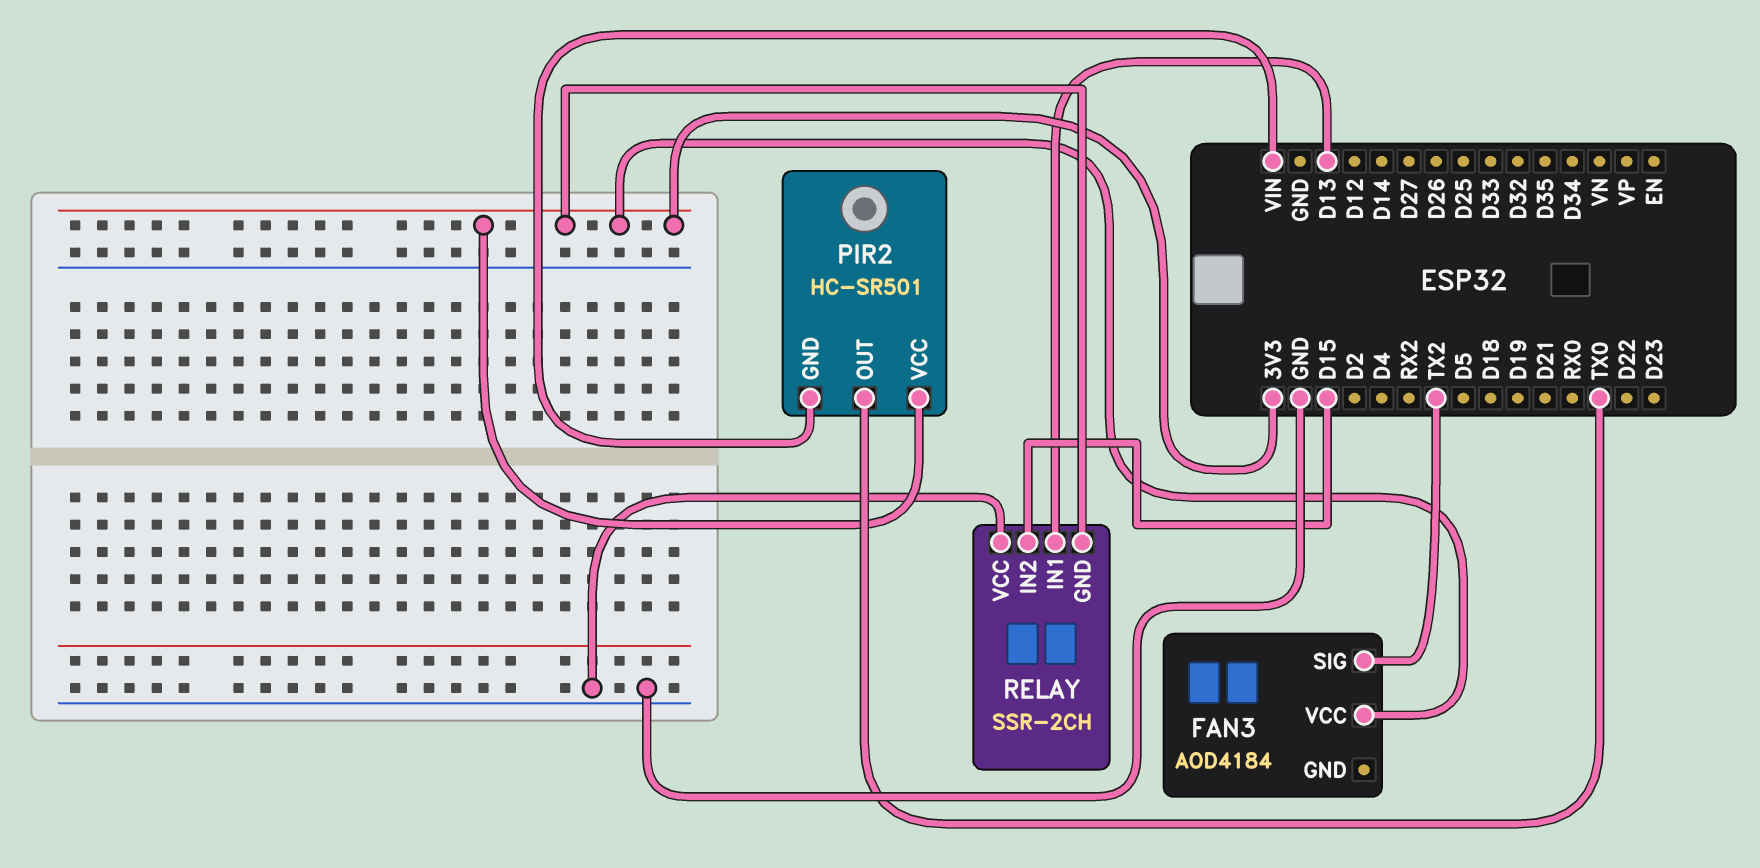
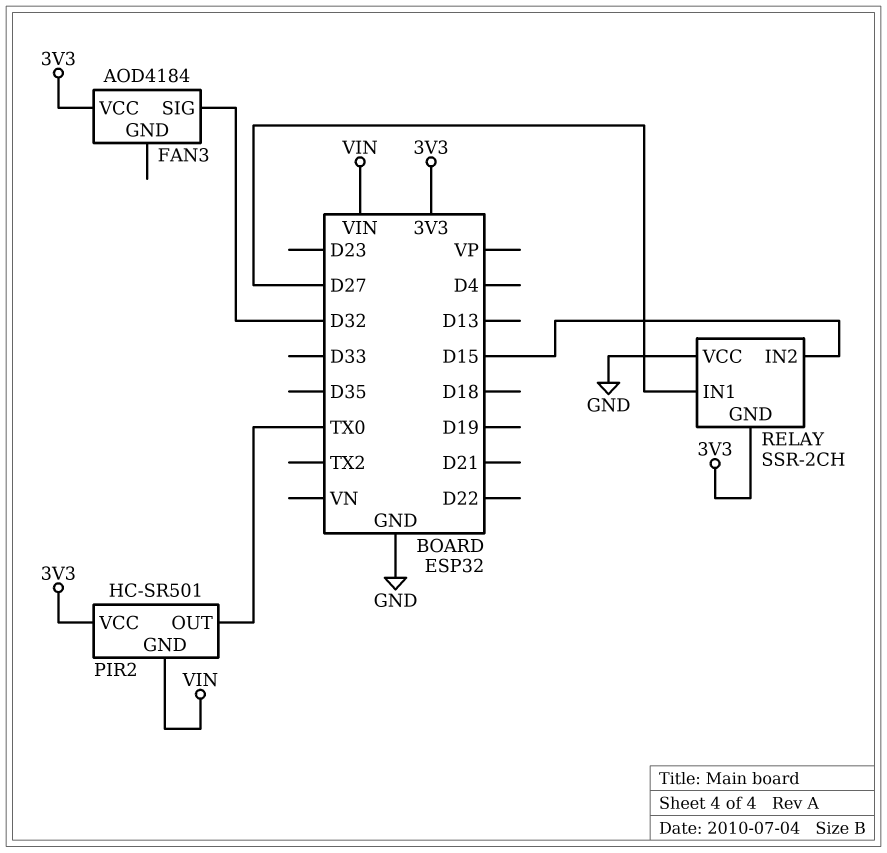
FAN3 pin SIG: TX2 -> D32
RELAY pin IN1: D13 -> D27

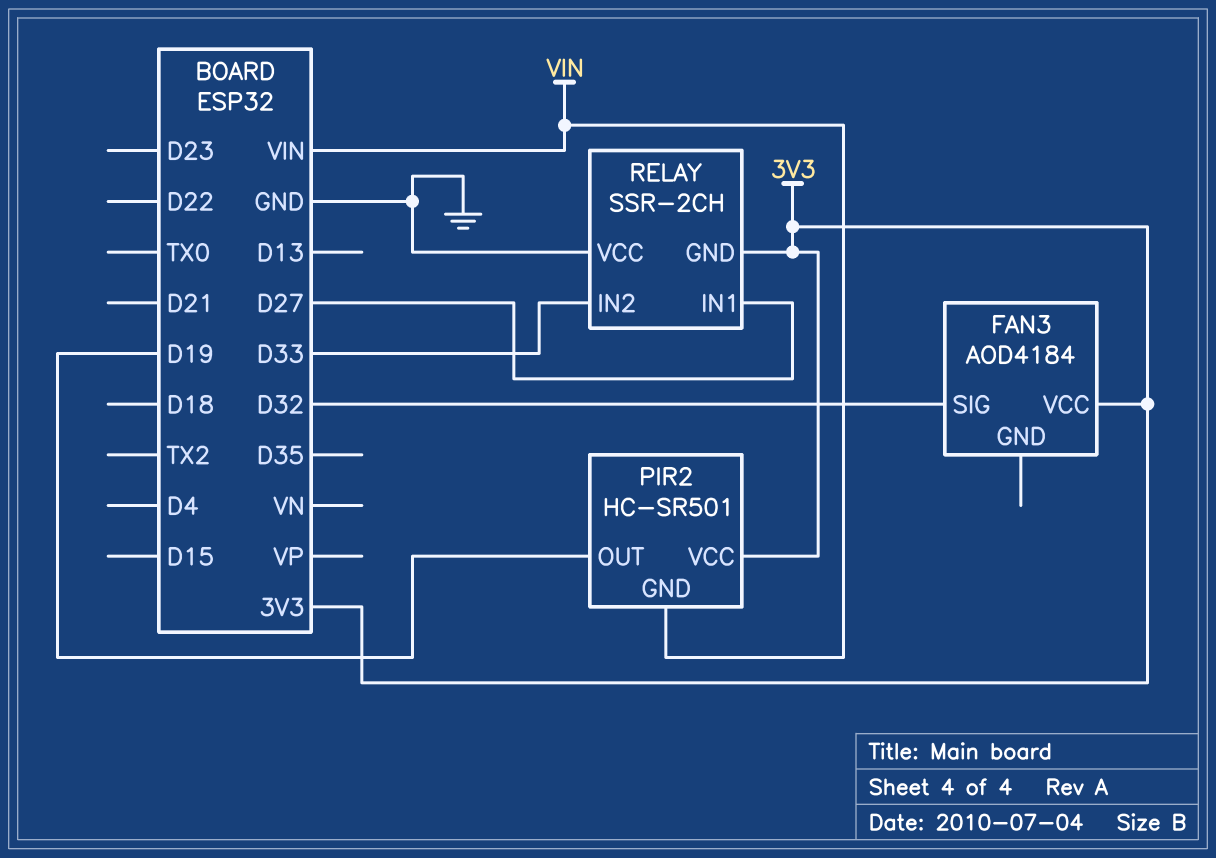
PIR2 pin OUT: TX0 -> D19
RELAY pin IN2: D15 -> D33

